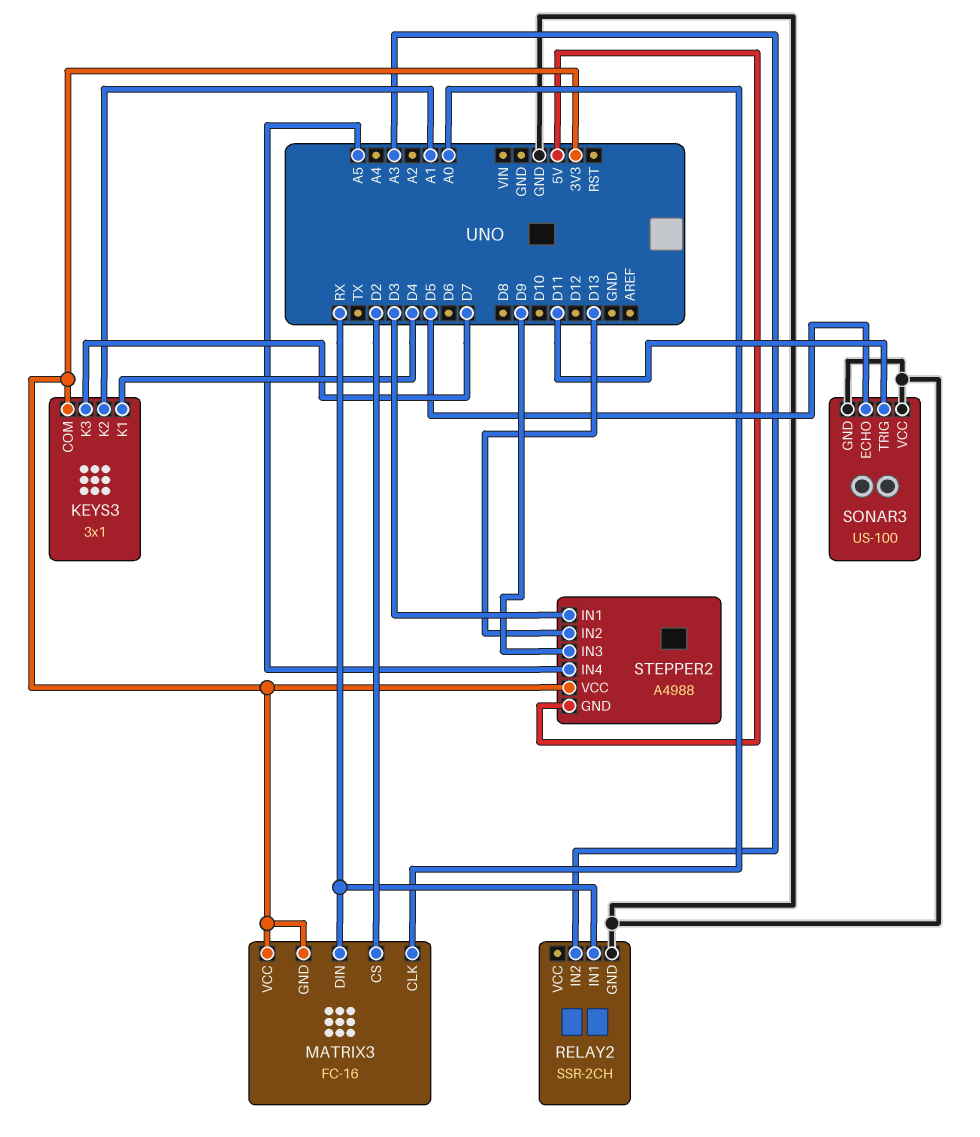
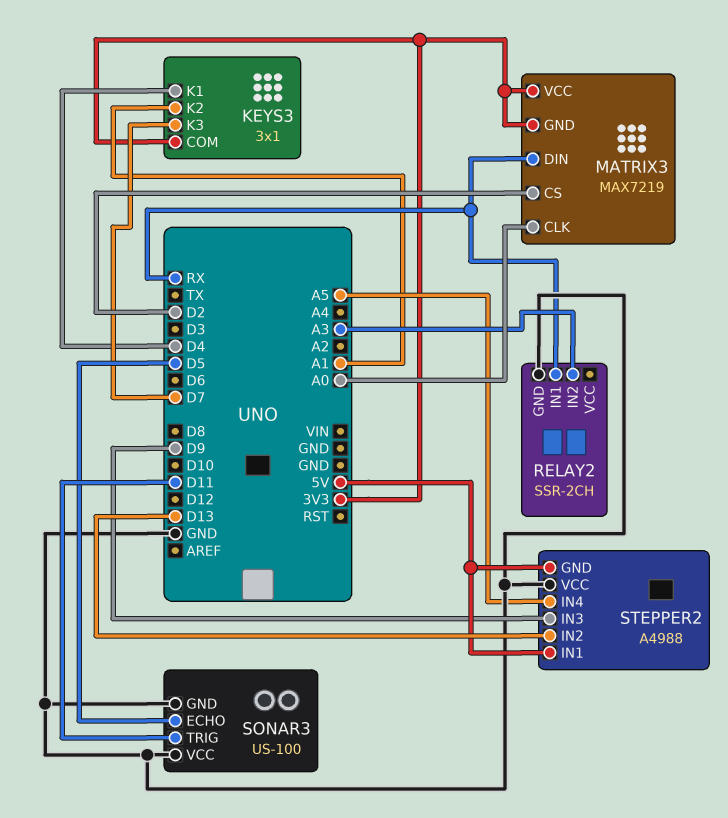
MATRIX3: FC-16 -> MAX7219
STEPPER2 pin IN1: D3 -> 5V
STEPPER2 pin VCC: 3V3 -> GND

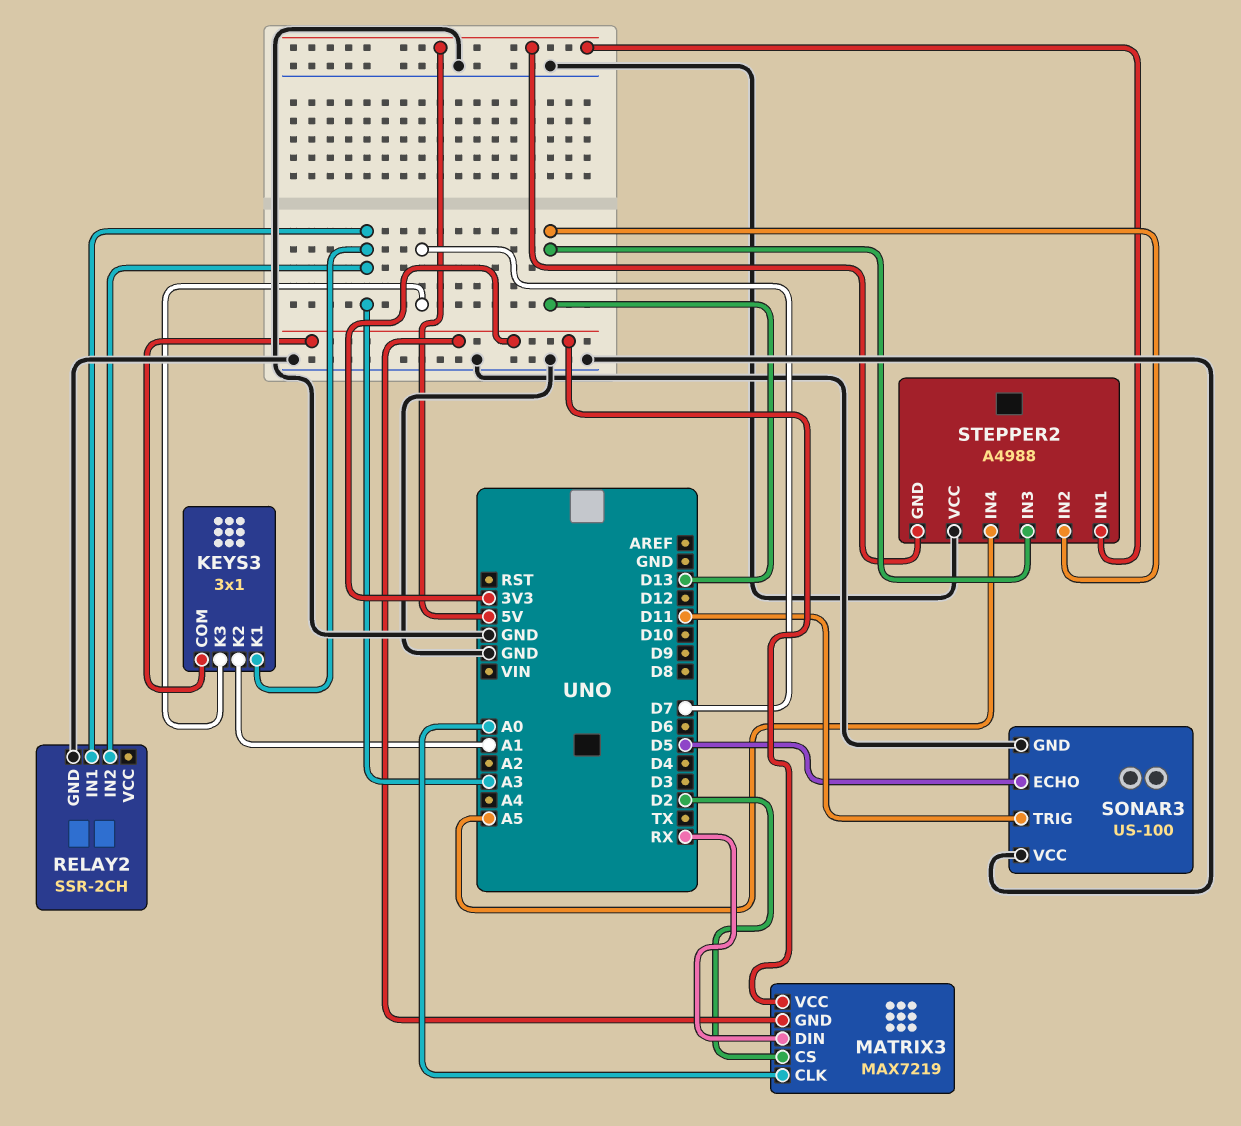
KEYS3 pin K1: D4 -> A3
RELAY2 pin IN1: RX -> A3
STEPPER2 pin IN3: D9 -> D13

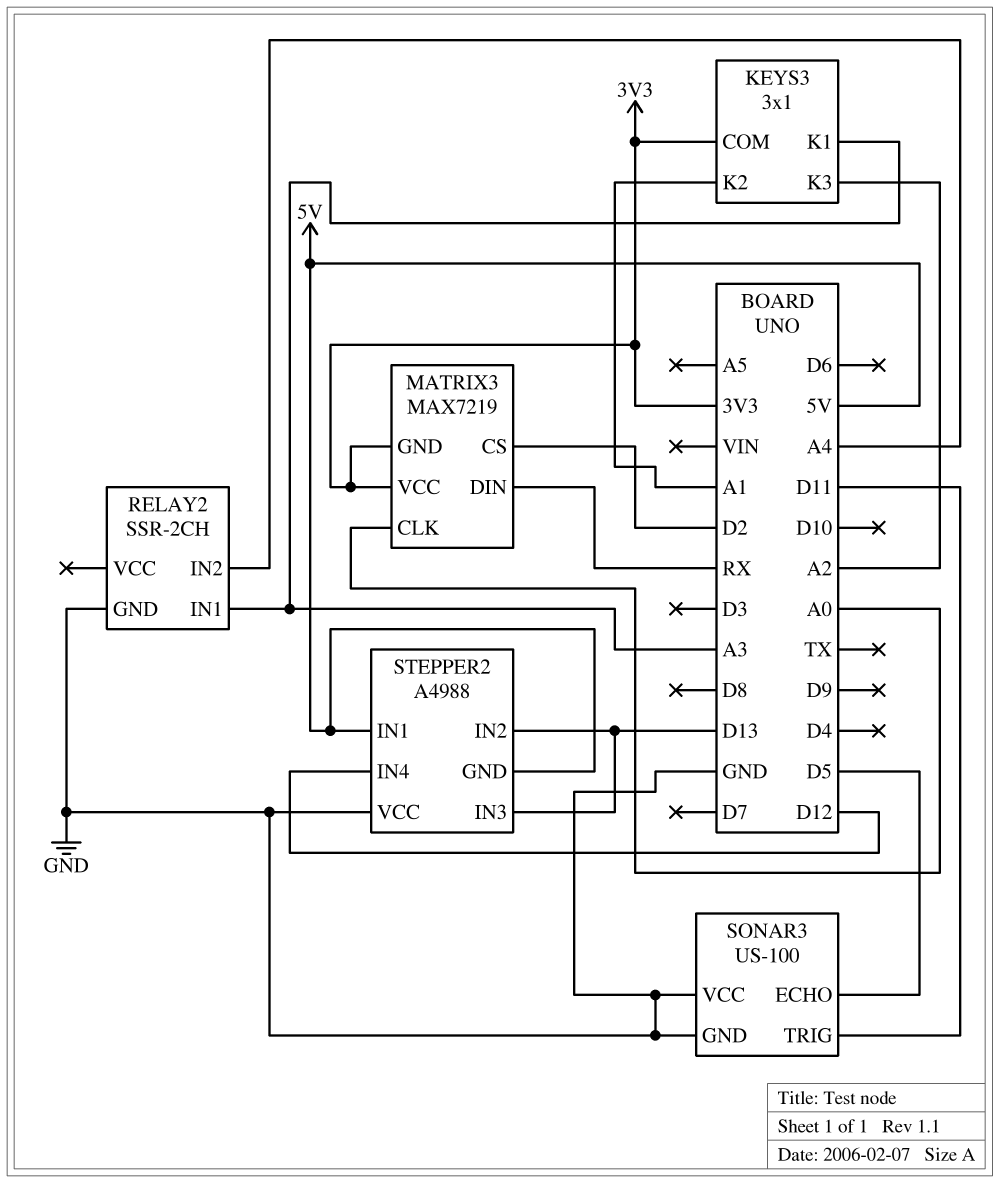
KEYS3 pin K3: D7 -> A2
RELAY2 pin IN2: A3 -> A4
STEPPER2 pin IN4: A5 -> D12

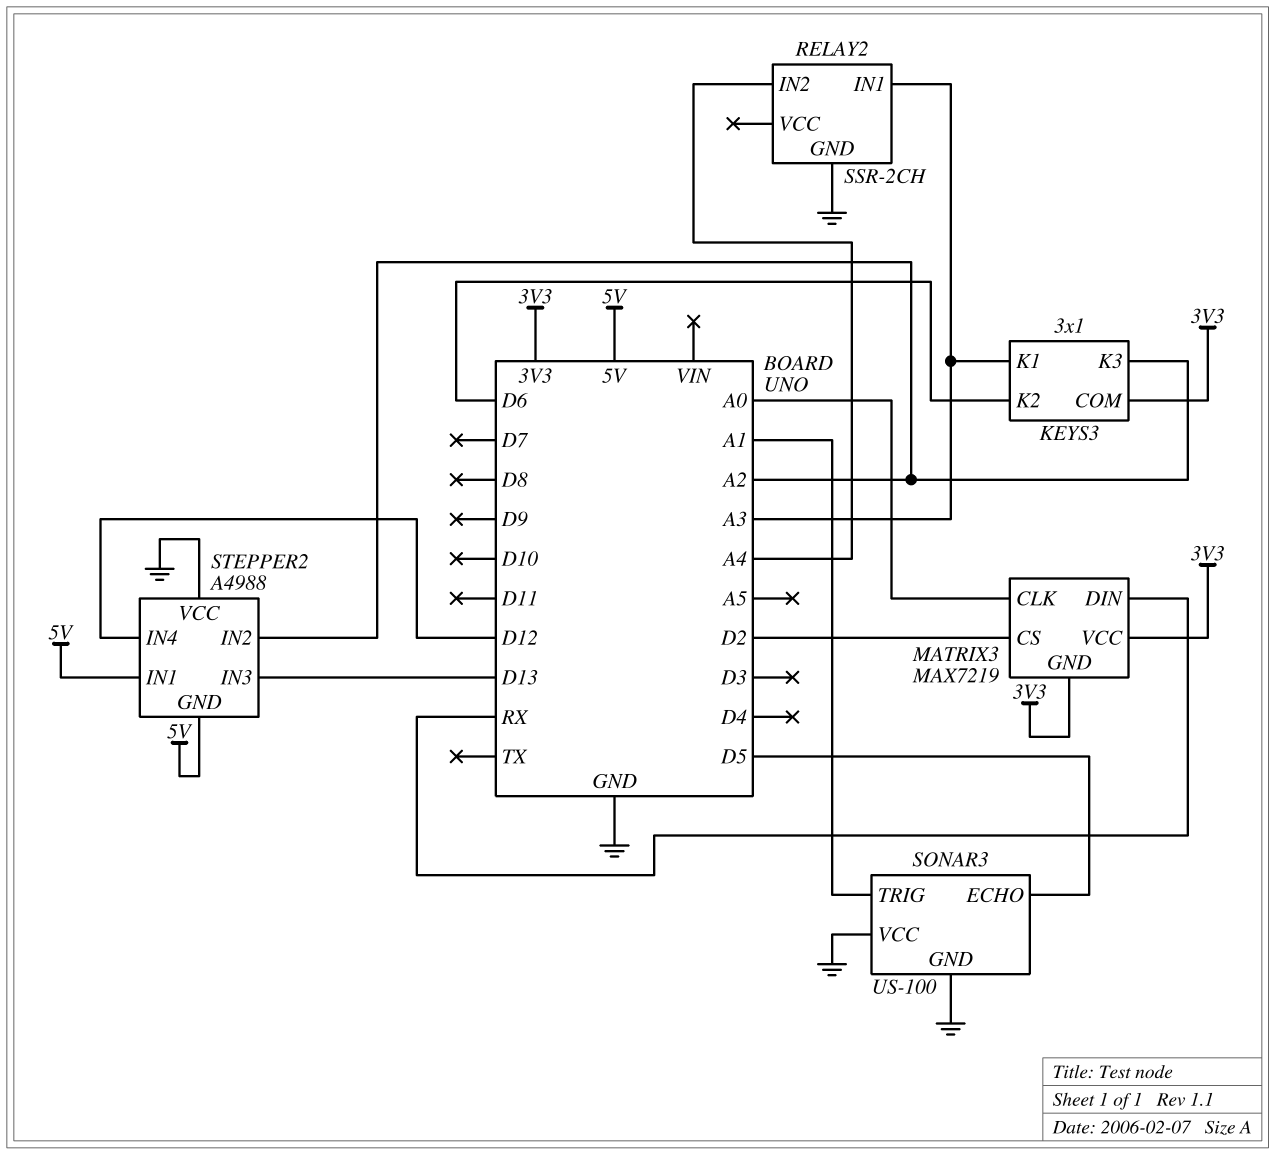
KEYS3 pin K2: A1 -> D6
SONAR3 pin TRIG: D11 -> A1
STEPPER2 pin IN2: D13 -> A2

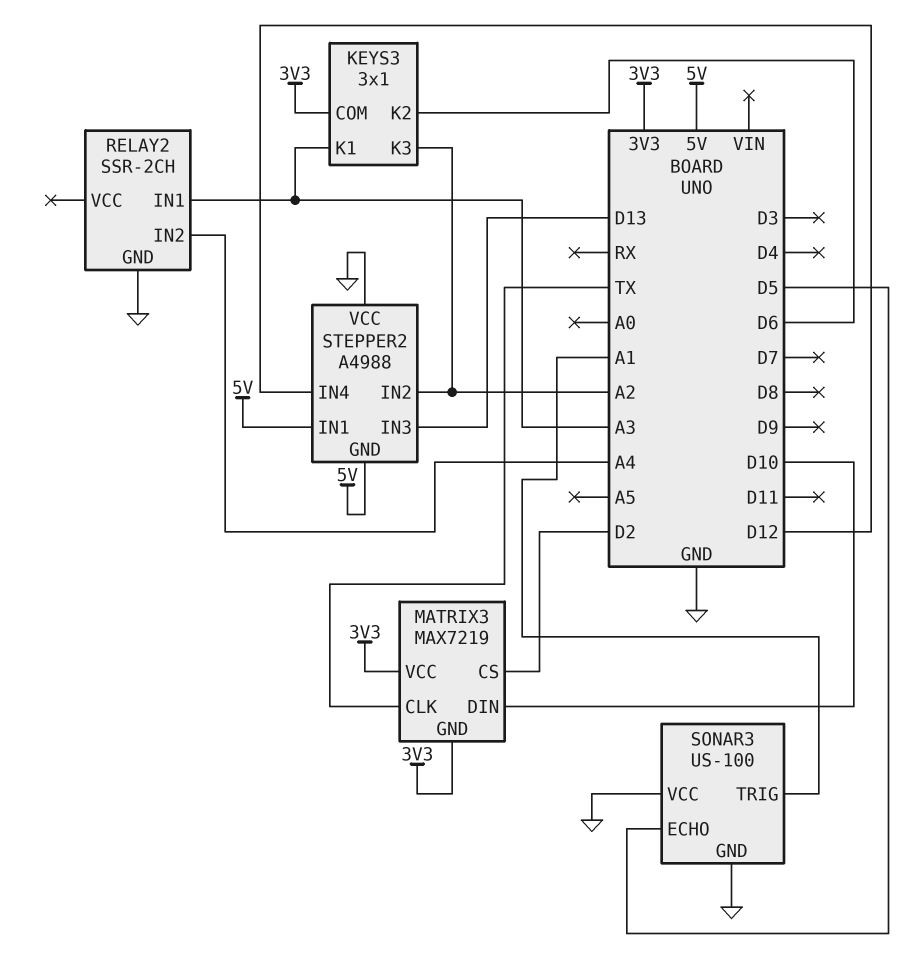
MATRIX3 pin CLK: A0 -> TX
MATRIX3 pin DIN: RX -> D10

